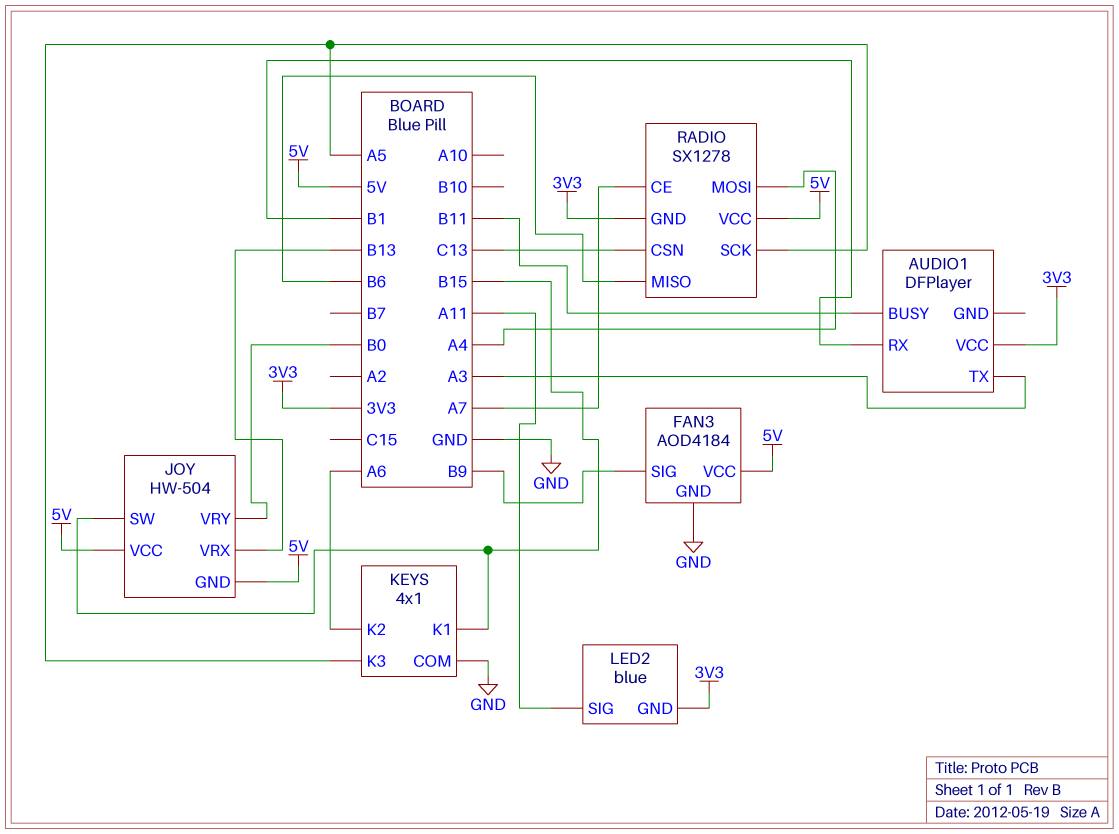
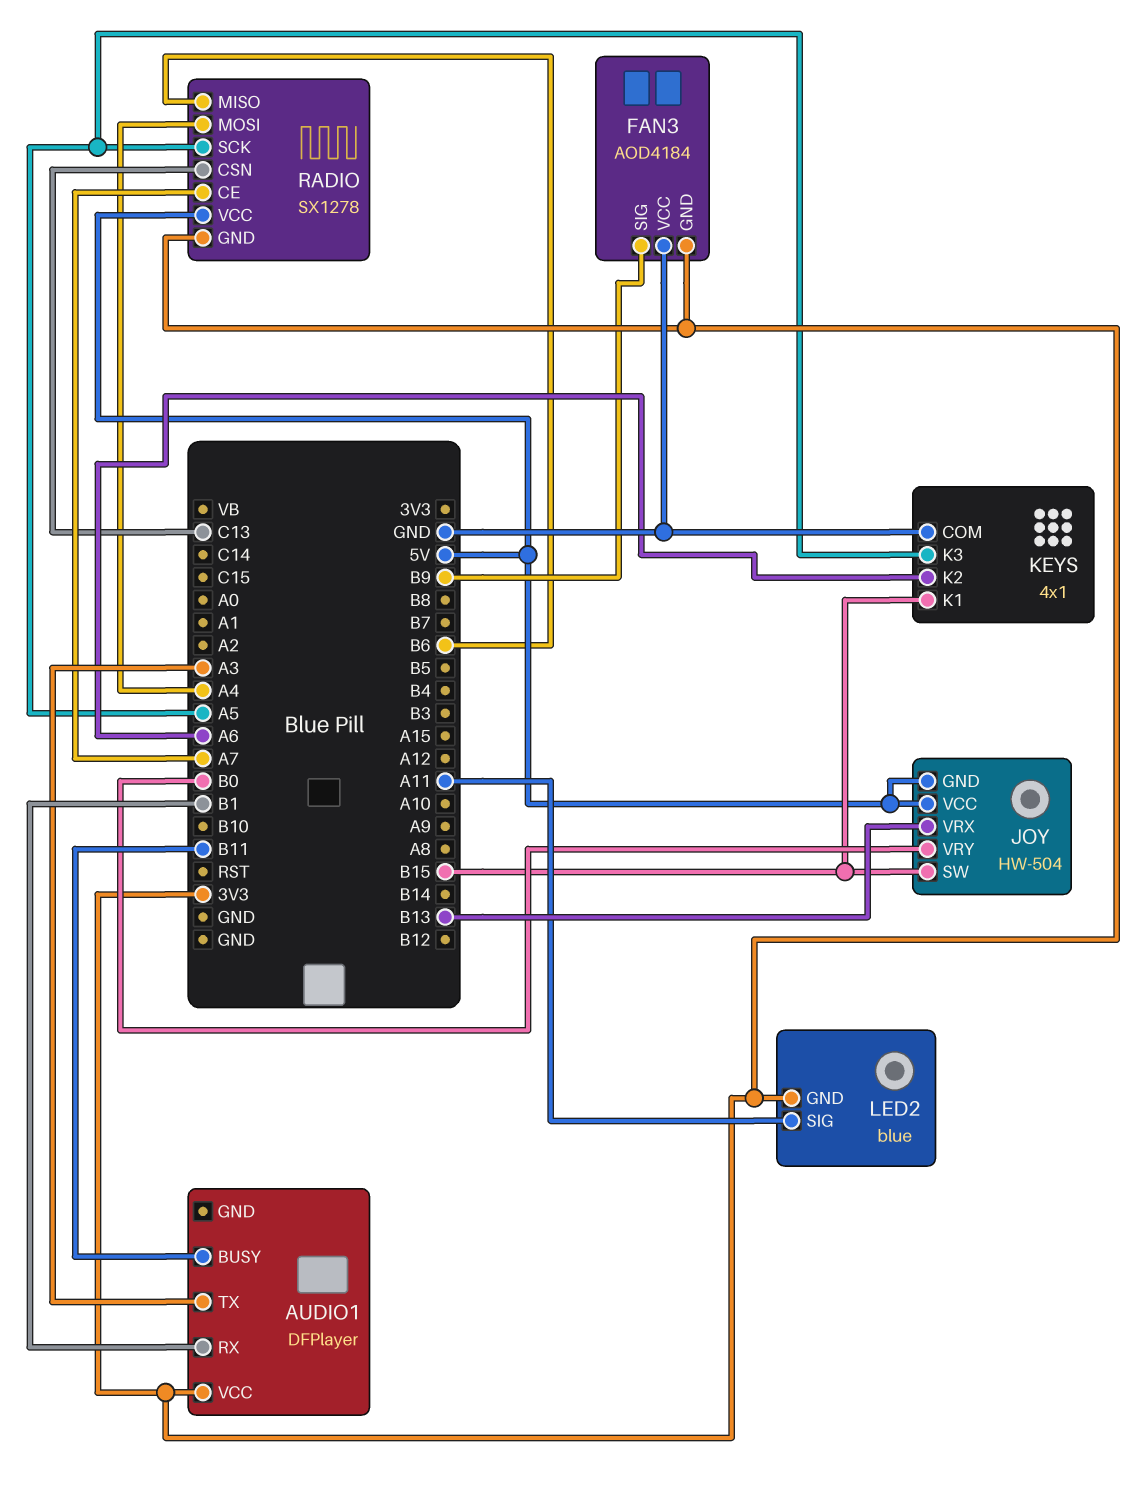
FAN3 pin GND: GND -> 3V3
FAN3 pin VCC: 5V -> GND

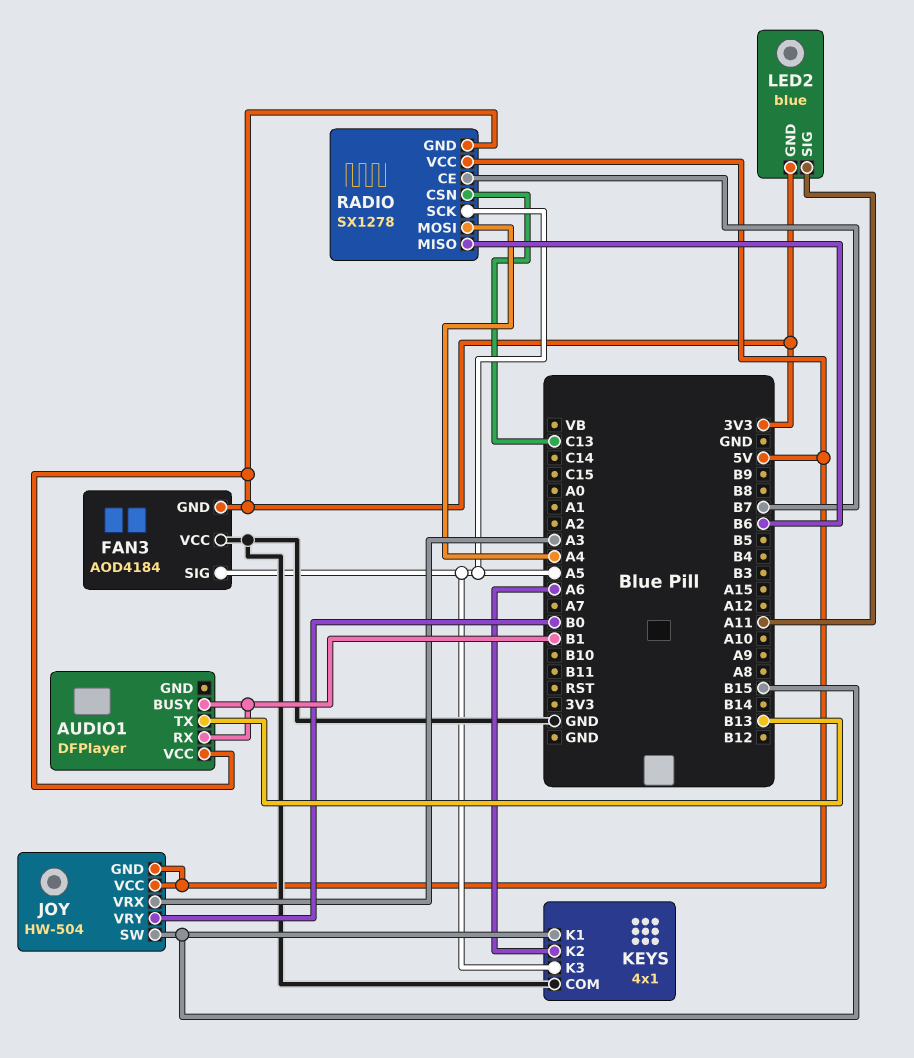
AUDIO1 pin BUSY: B11 -> B1
AUDIO1 pin TX: A3 -> B13
FAN3 pin SIG: B9 -> A5
JOY pin VRX: B13 -> A3
RADIO pin CE: A7 -> B7

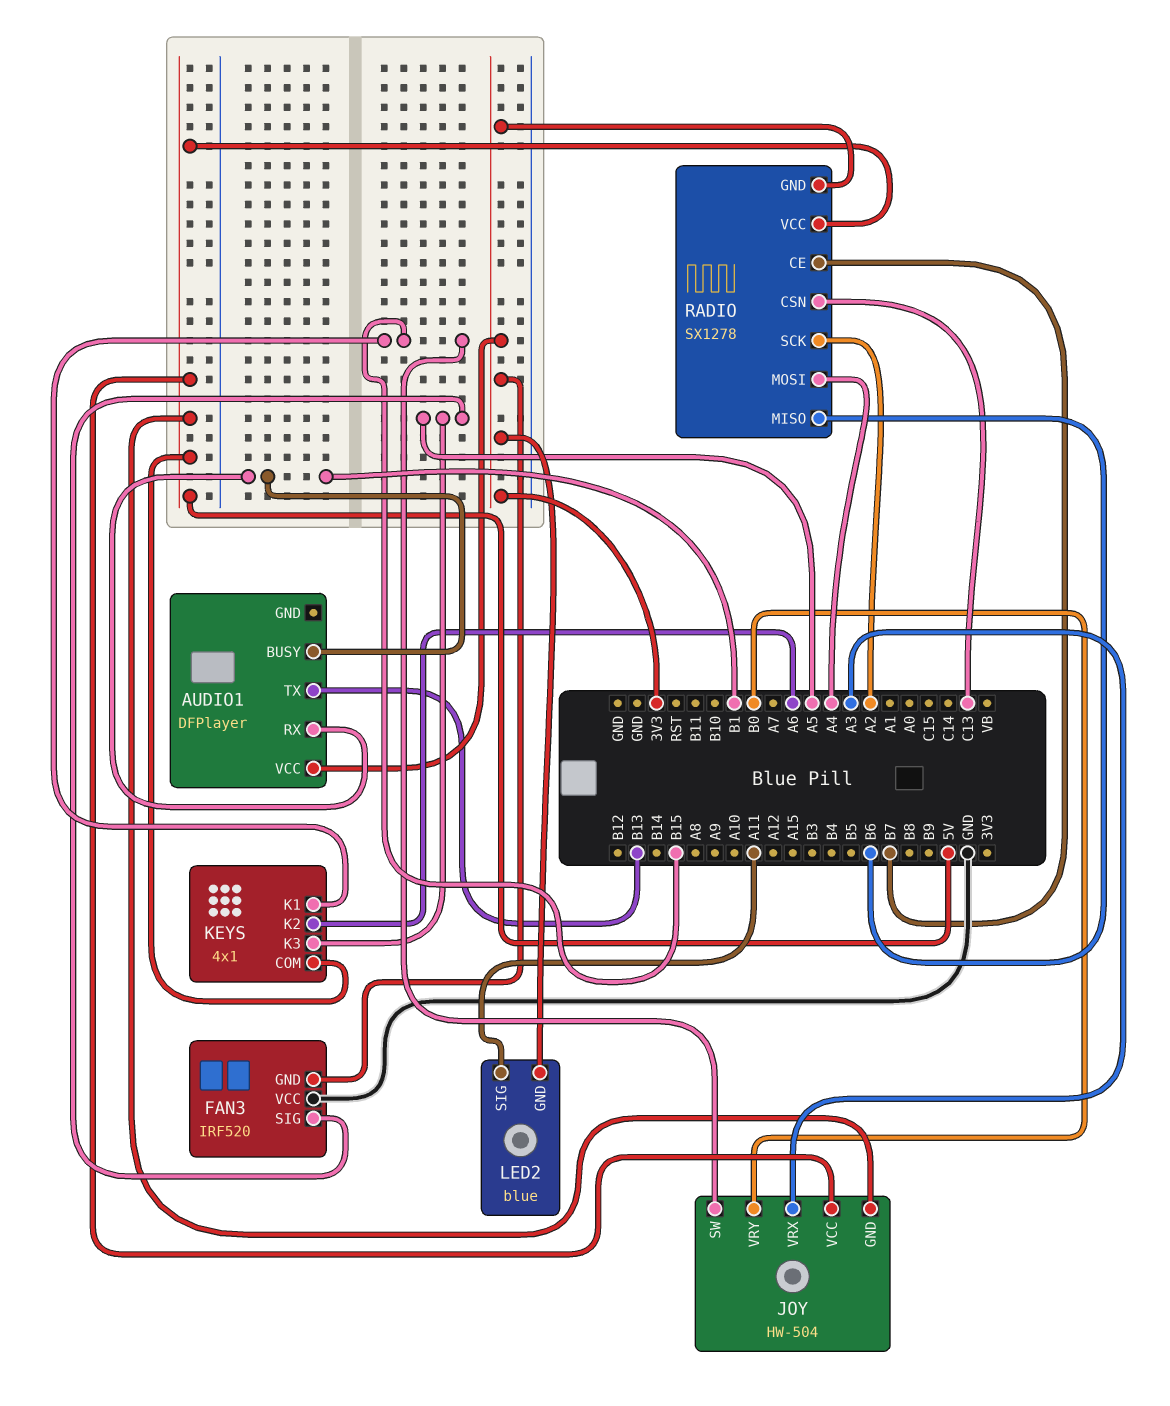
FAN3: AOD4184 -> IRF520
KEYS pin COM: GND -> 5V
RADIO pin SCK: A5 -> A2

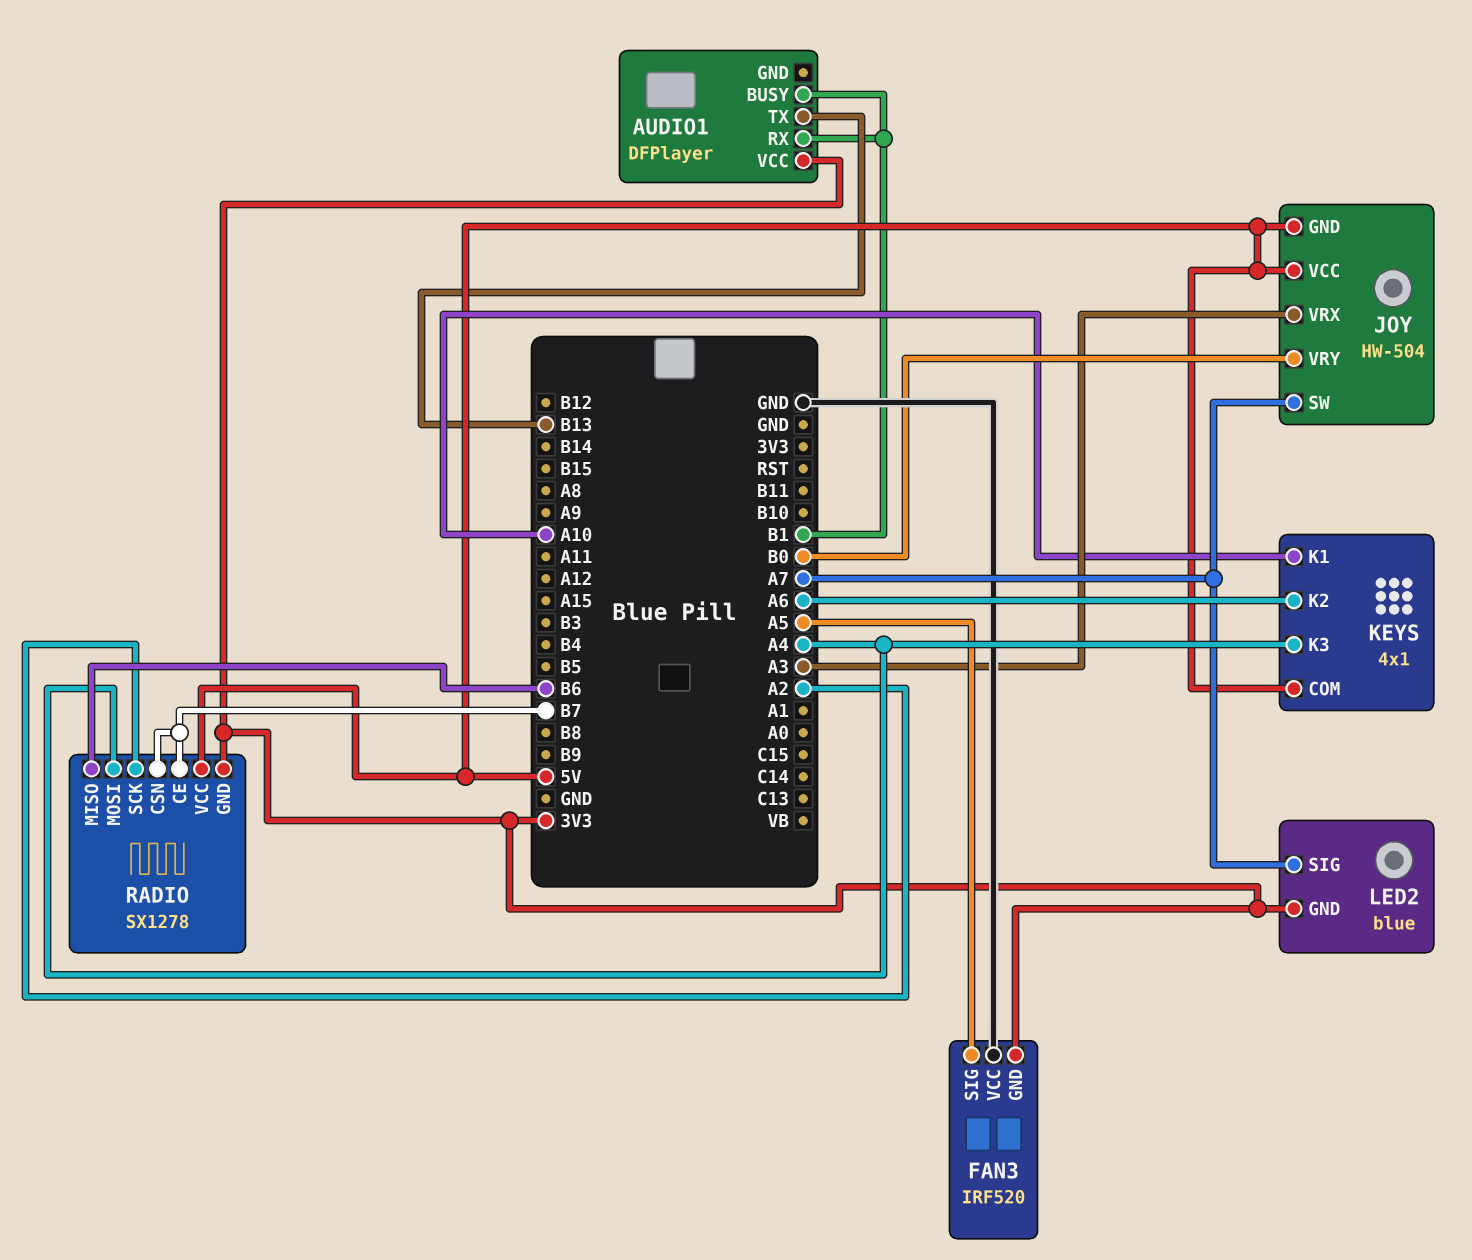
JOY pin SW: B15 -> A7
KEYS pin K1: B15 -> A10
KEYS pin K3: A5 -> A4
LED2 pin SIG: A11 -> A7
RADIO pin CSN: C13 -> B7

